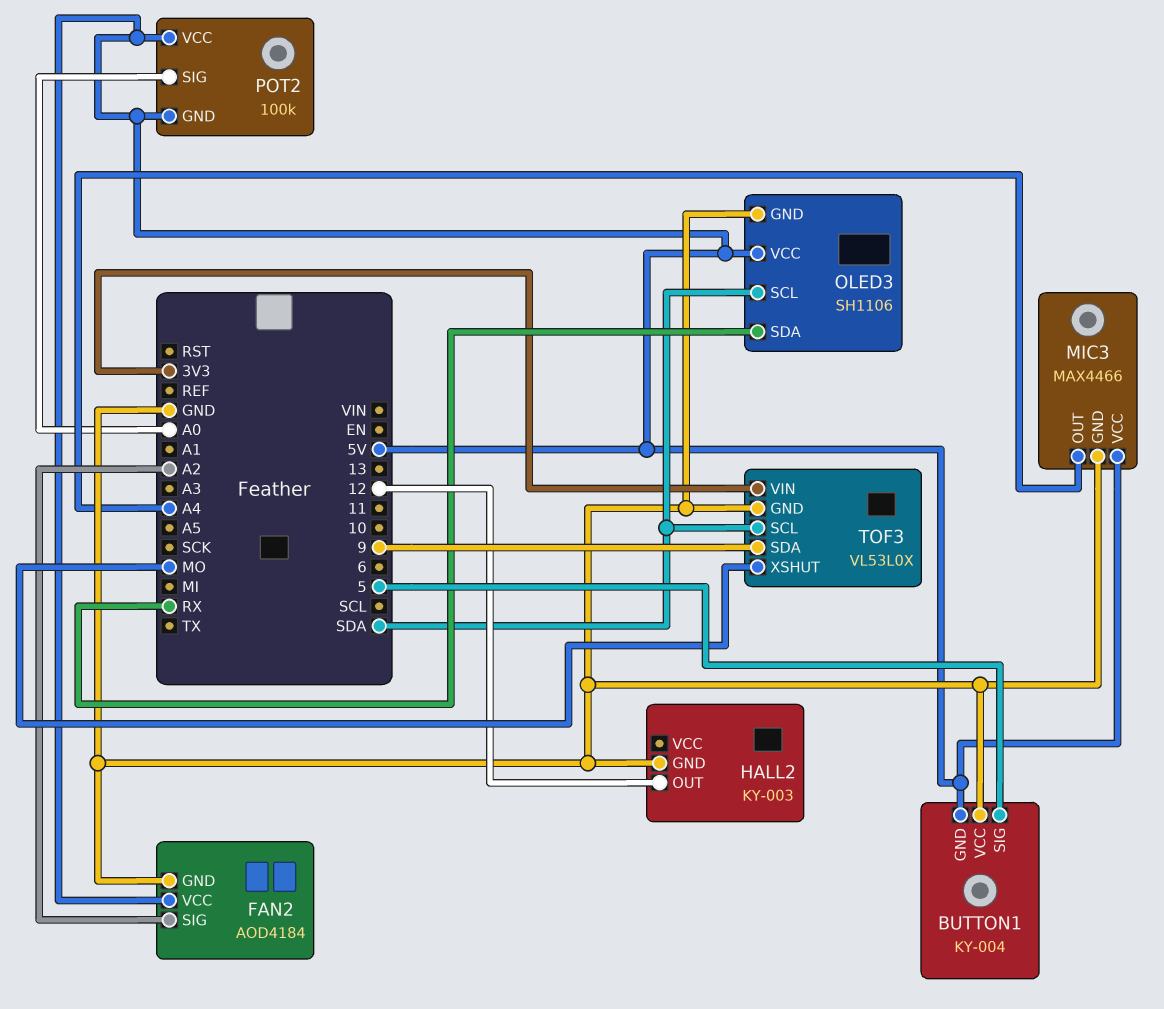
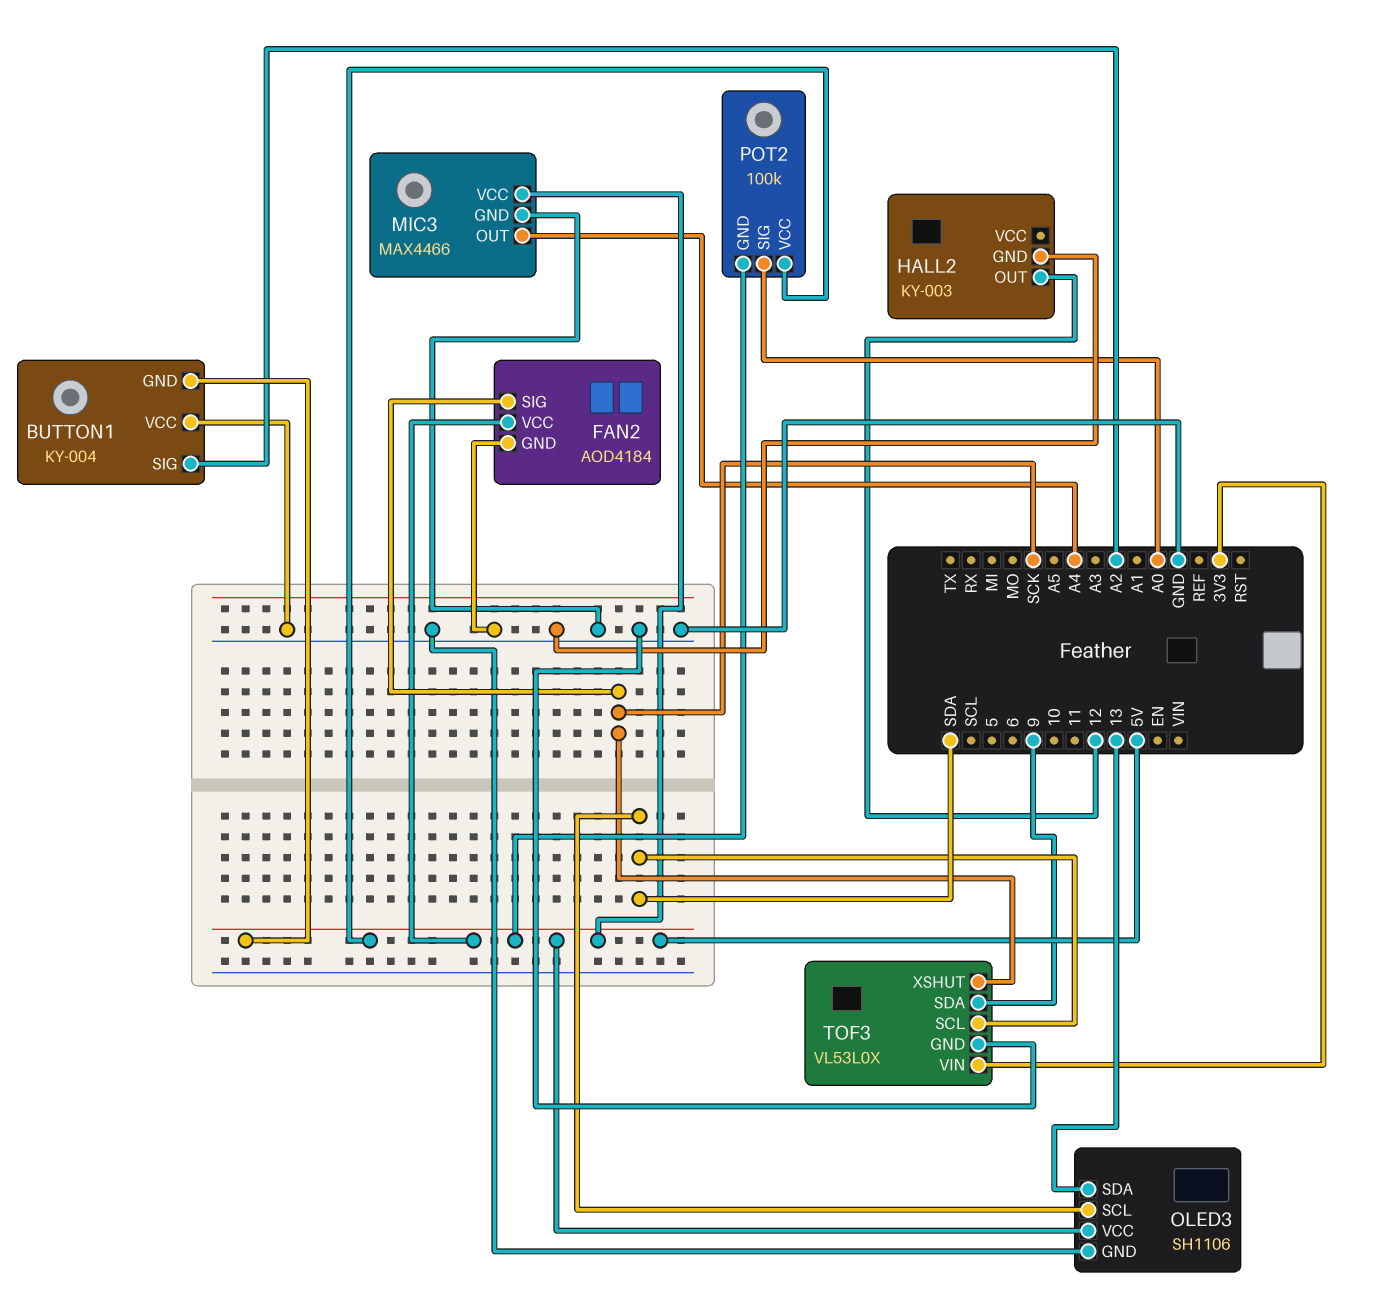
BUTTON1 pin SIG: 5 -> A2
FAN2 pin SIG: A2 -> SCK
OLED3 pin SDA: RX -> 13
TOF3 pin XSHUT: MO -> SCK

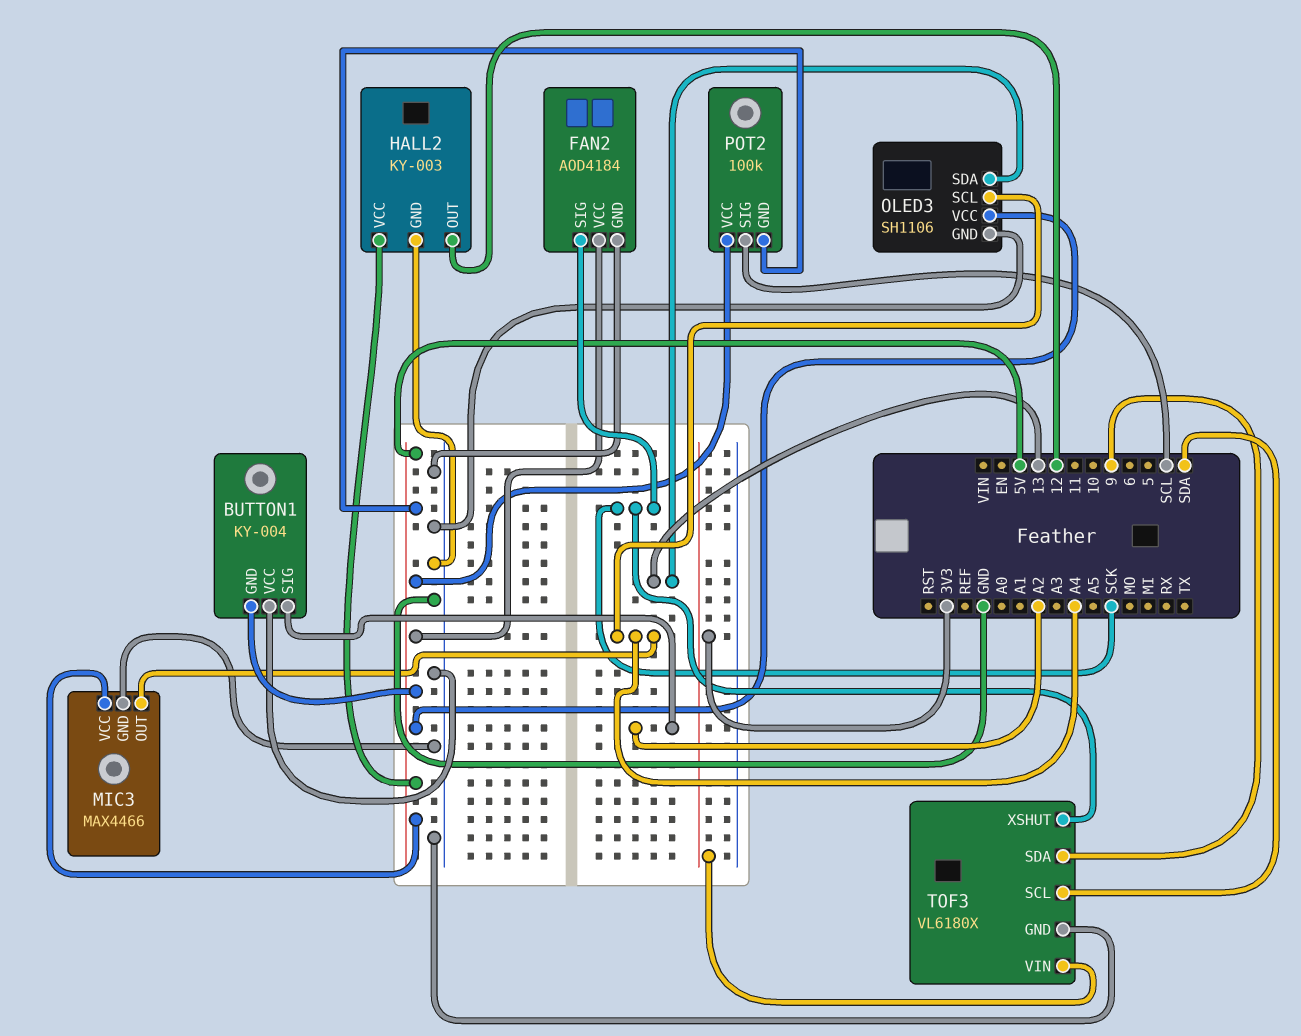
HALL2 pin VCC: none -> 5V
OLED3 pin SCL: SDA -> A4
POT2 pin SIG: A0 -> SCL
TOF3: VL53L0X -> VL6180X

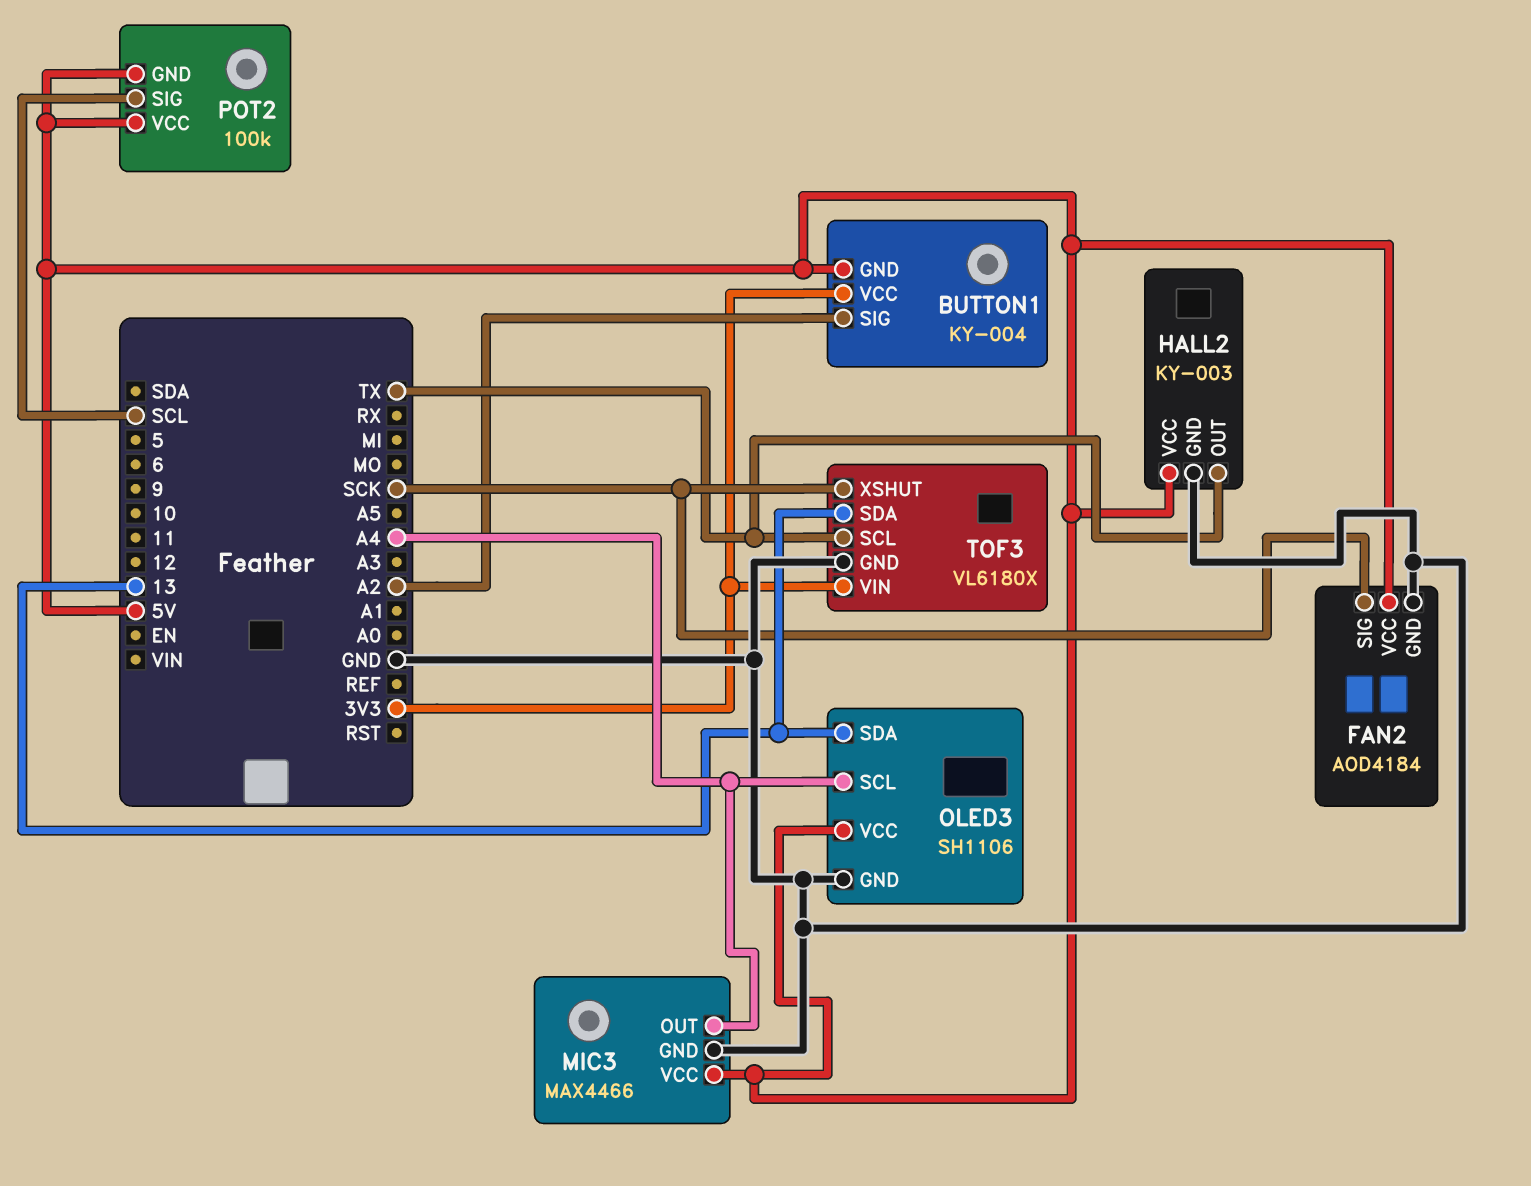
BUTTON1 pin VCC: GND -> 3V3
HALL2 pin OUT: 12 -> TX
TOF3 pin SCL: SDA -> TX
TOF3 pin SDA: 9 -> 13

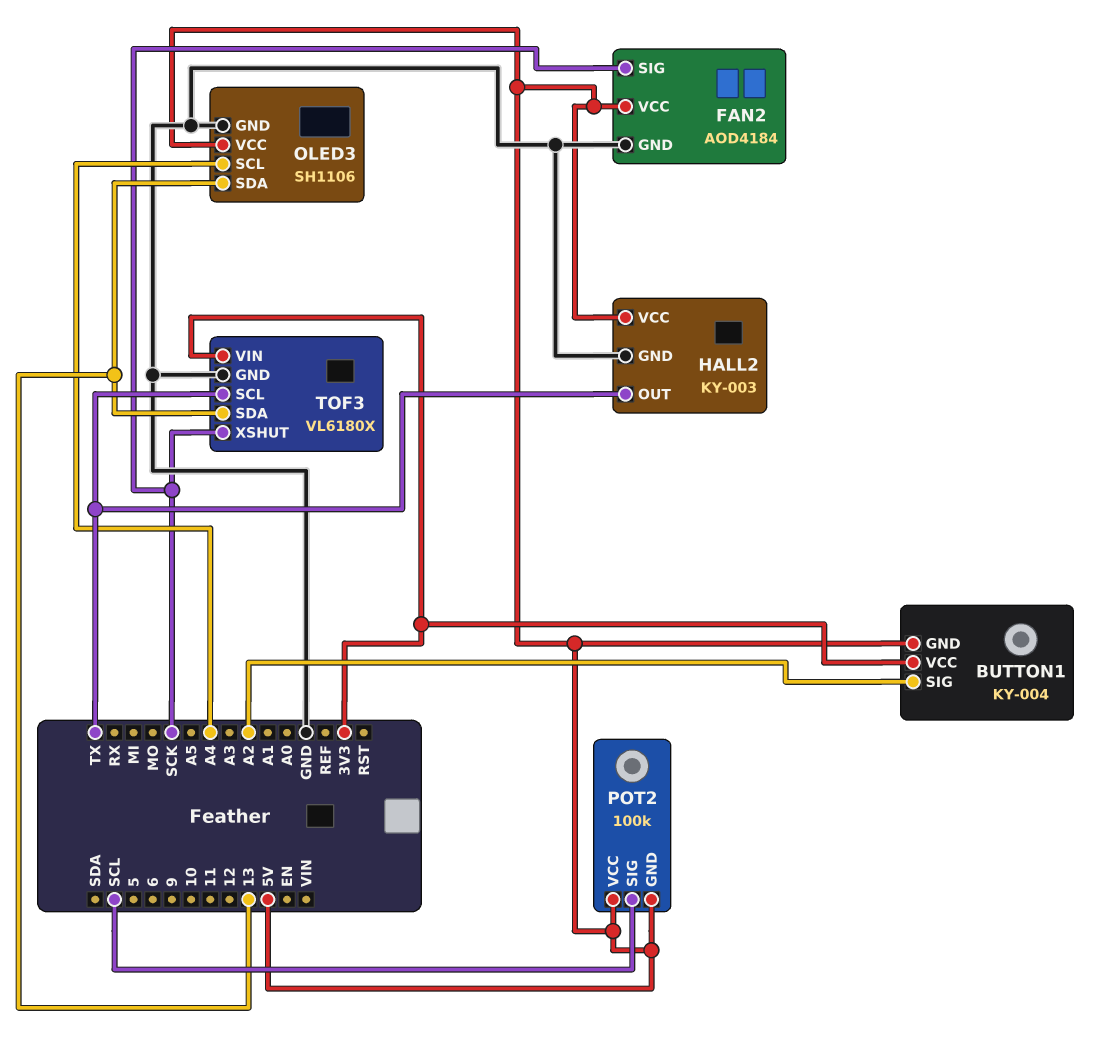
MIC3: MAX4466 -> none
MIC3 pin GND: GND -> none
MIC3 pin OUT: A4 -> none
MIC3 pin VCC: 5V -> none

